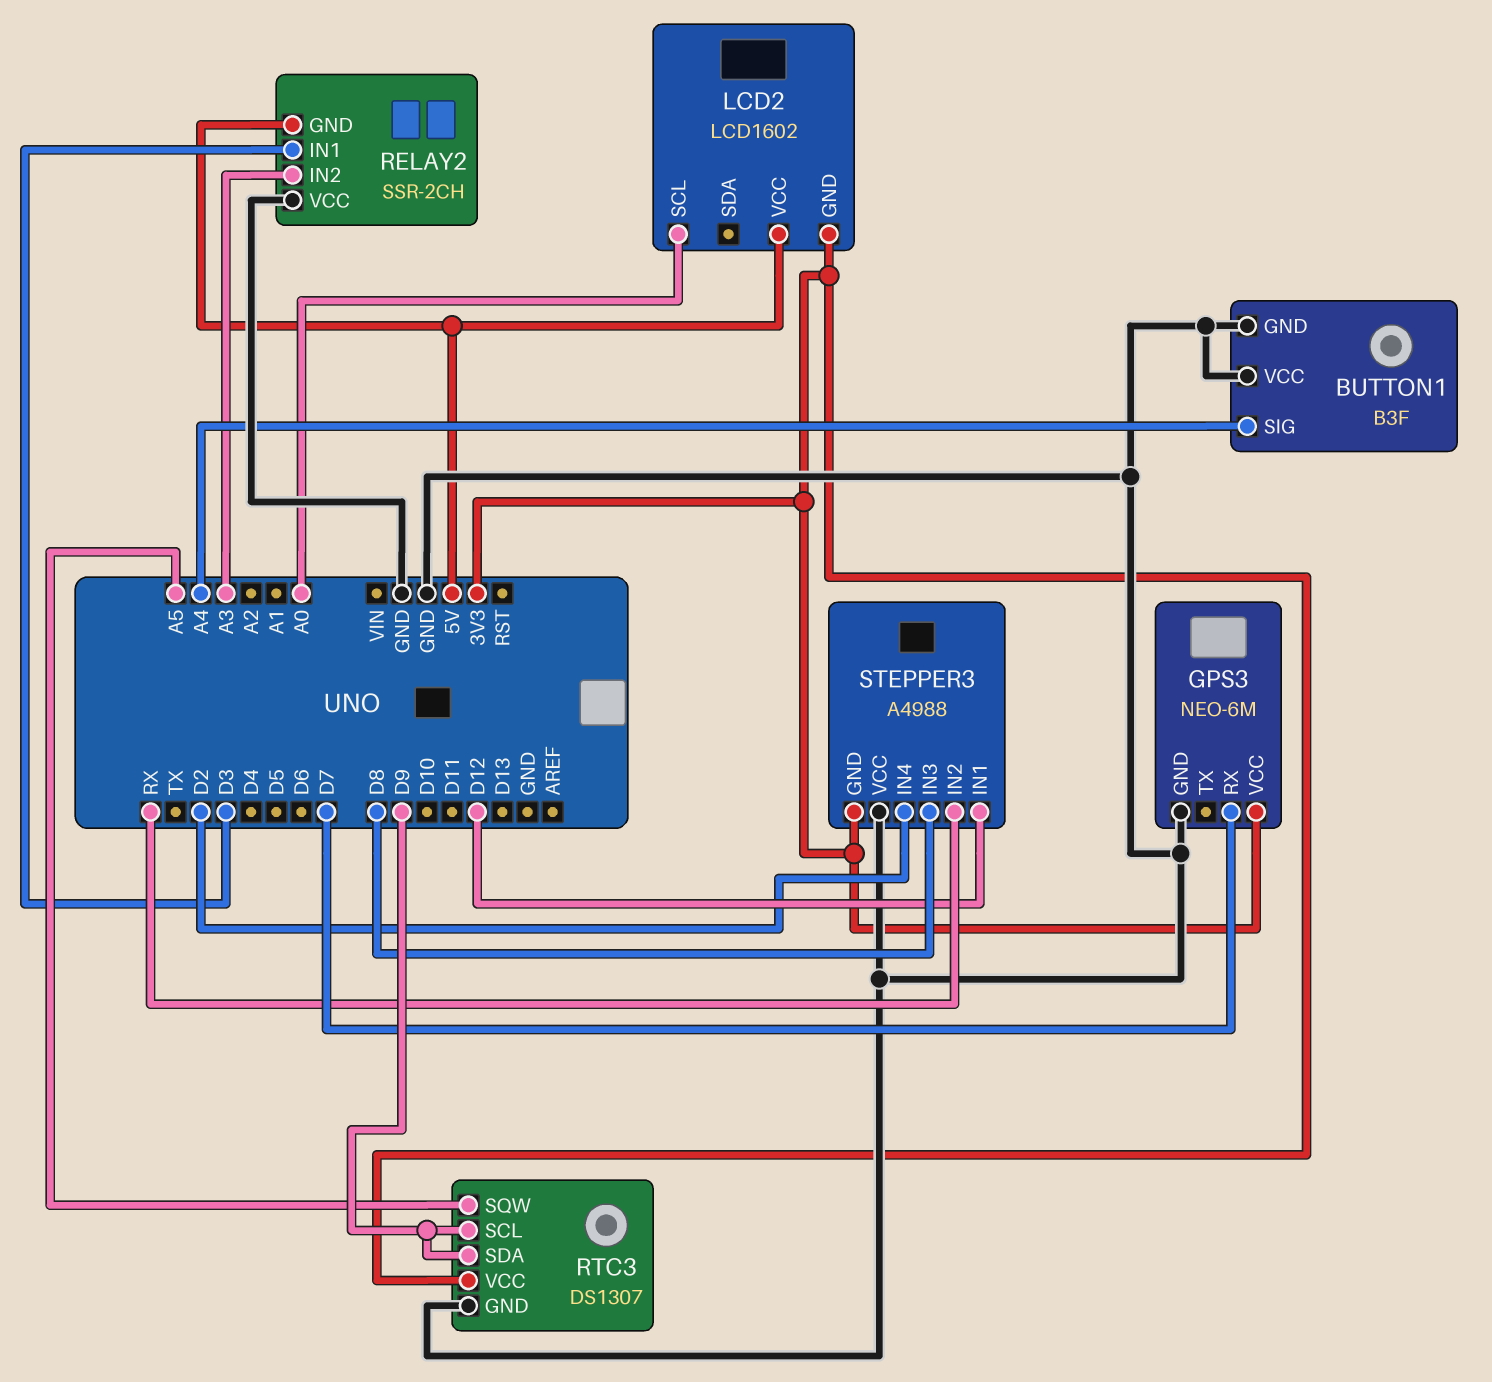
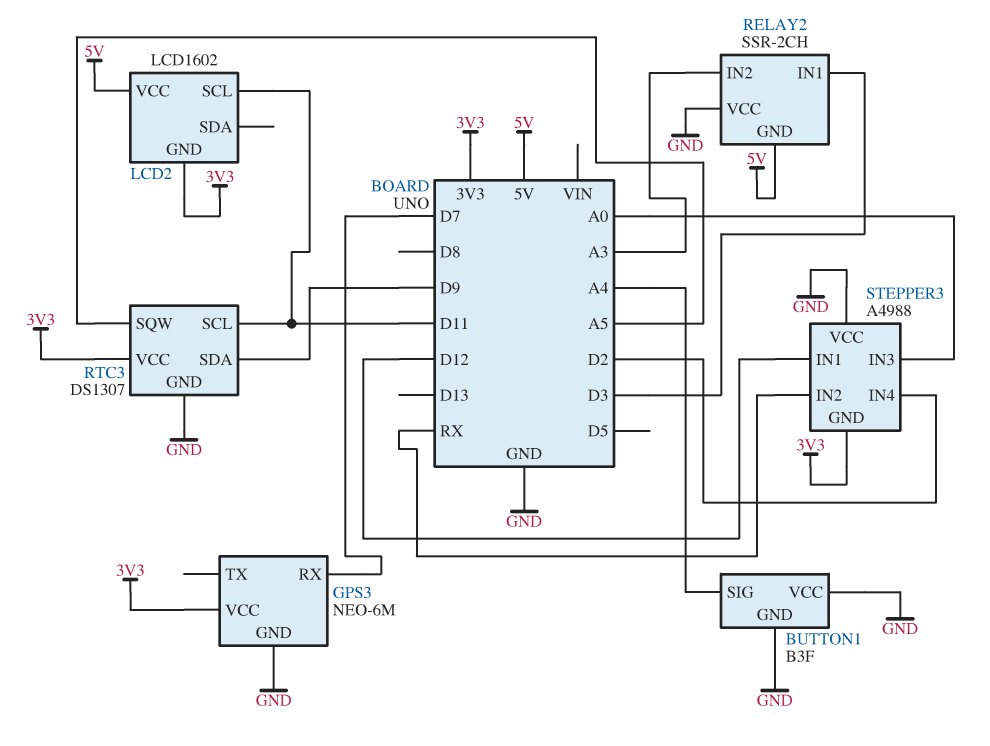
LCD2 pin SCL: A0 -> D11
RTC3 pin SCL: D9 -> D11
STEPPER3 pin IN3: D8 -> A0

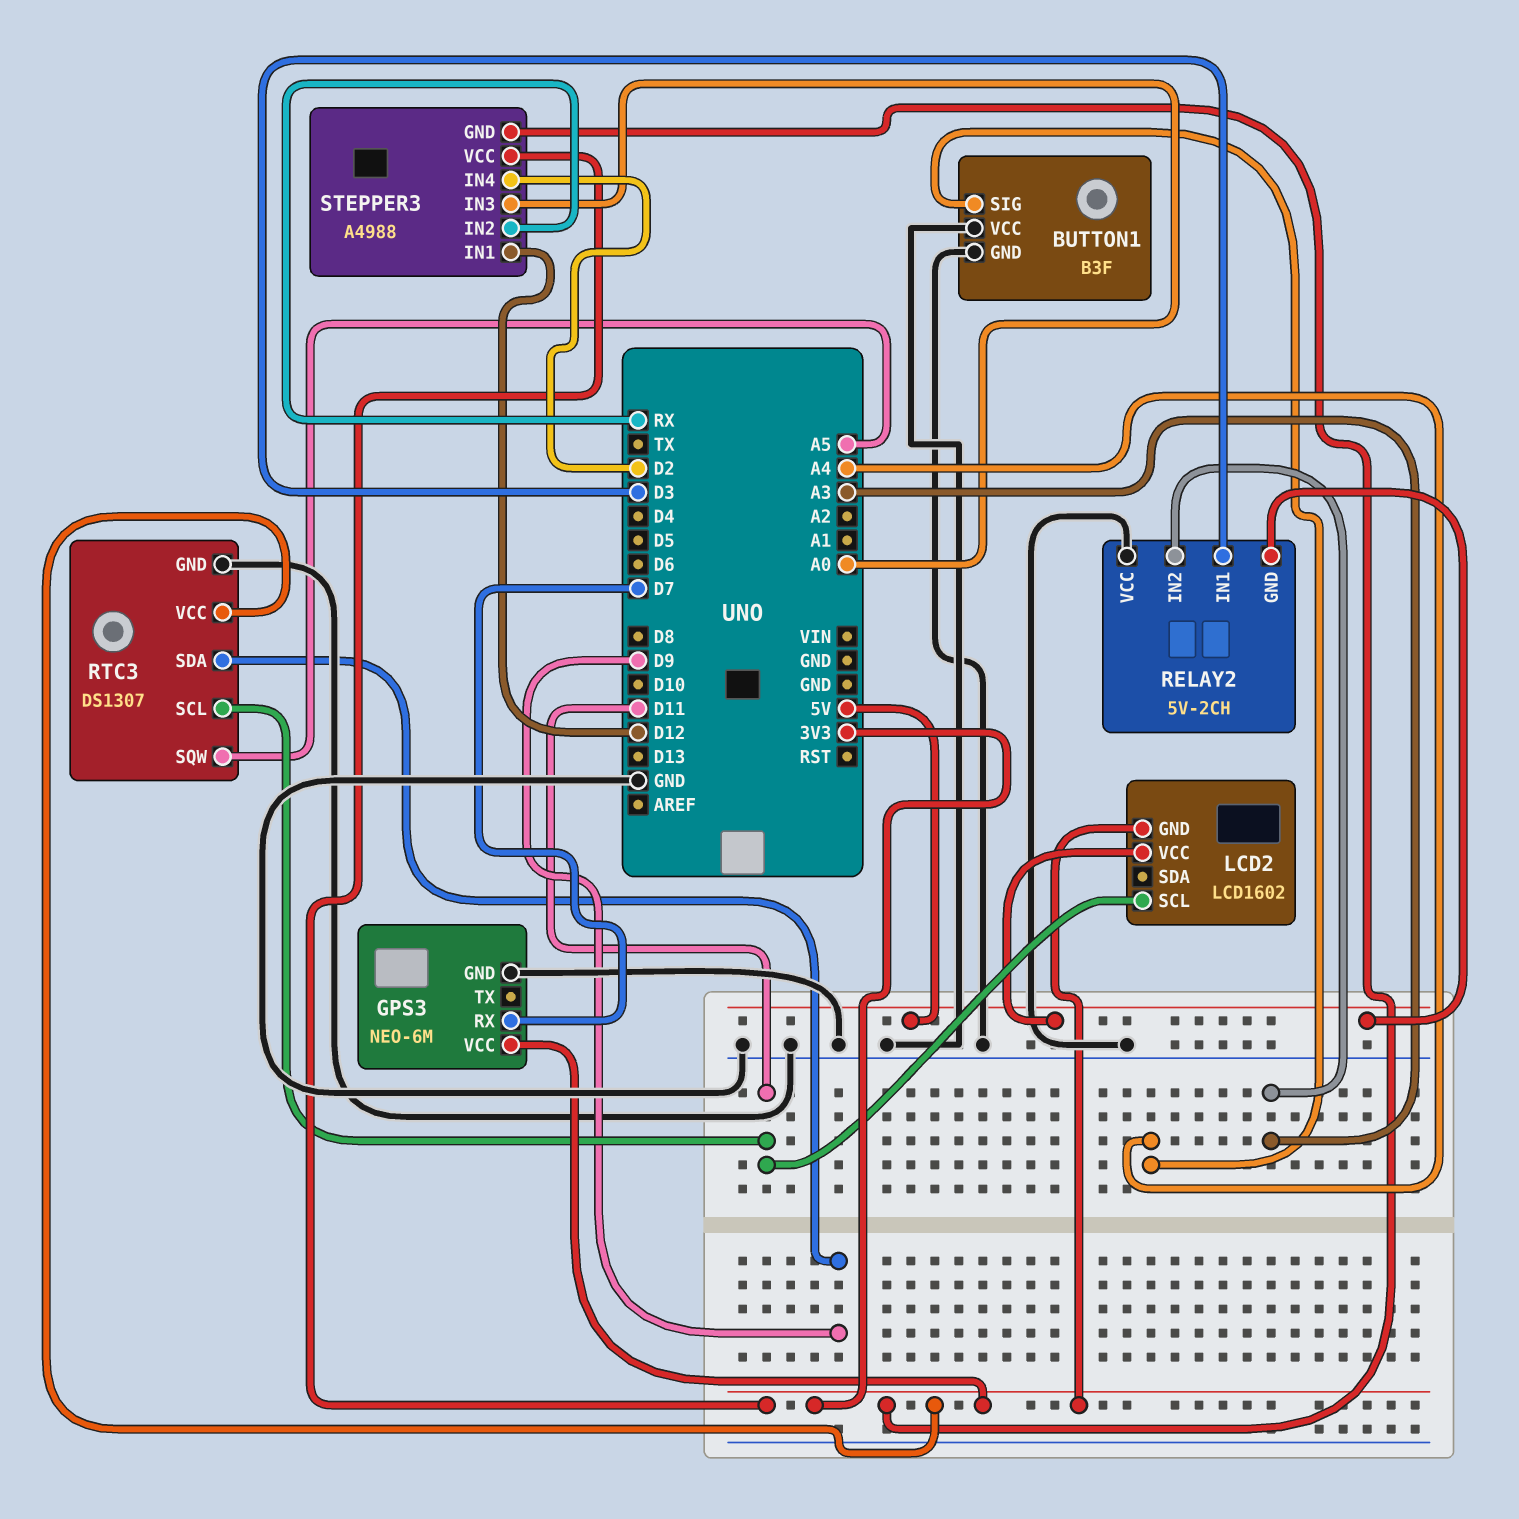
RELAY2: SSR-2CH -> 5V-2CH
STEPPER3 pin VCC: GND -> 3V3

